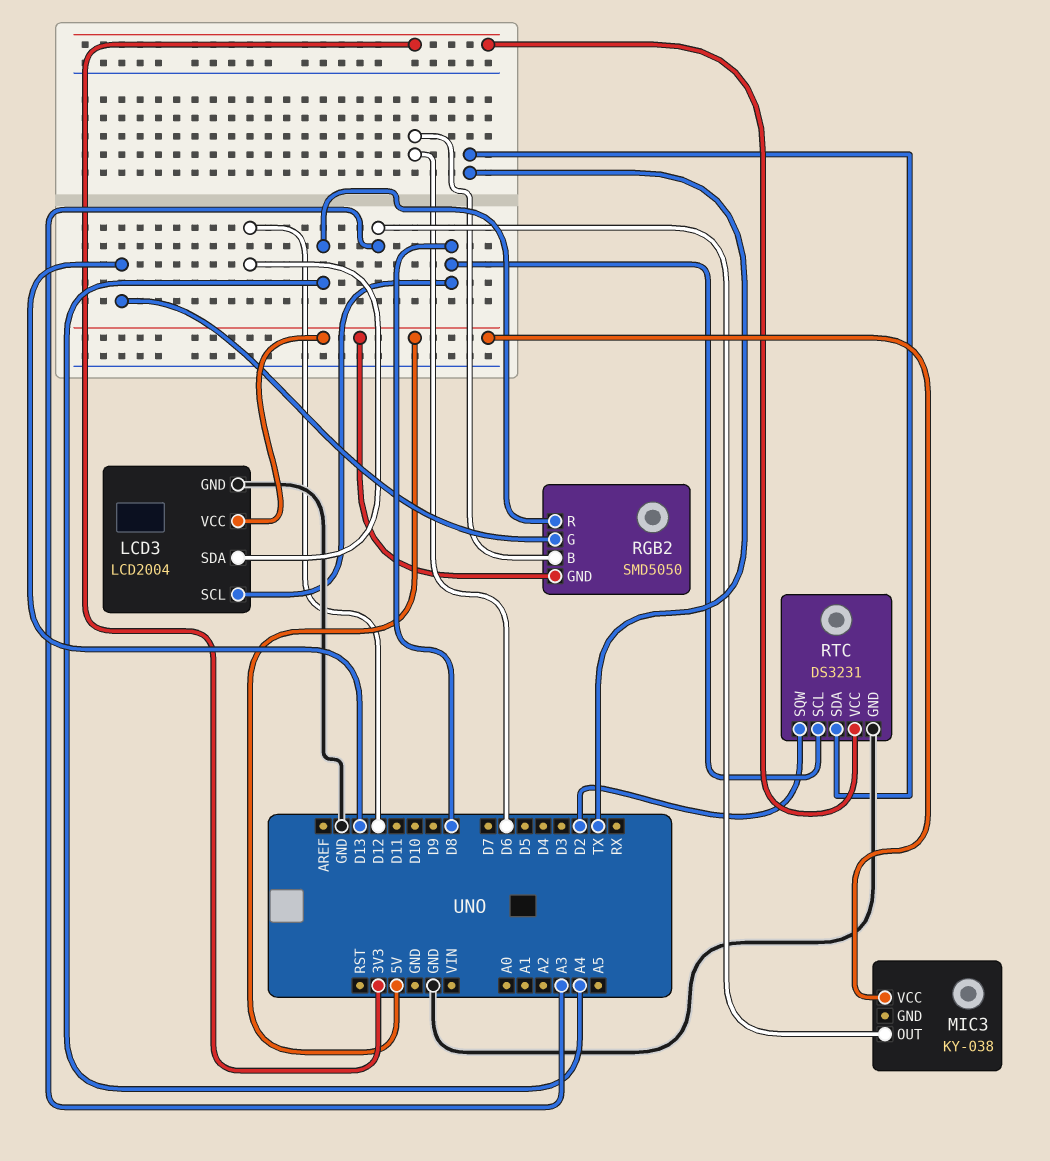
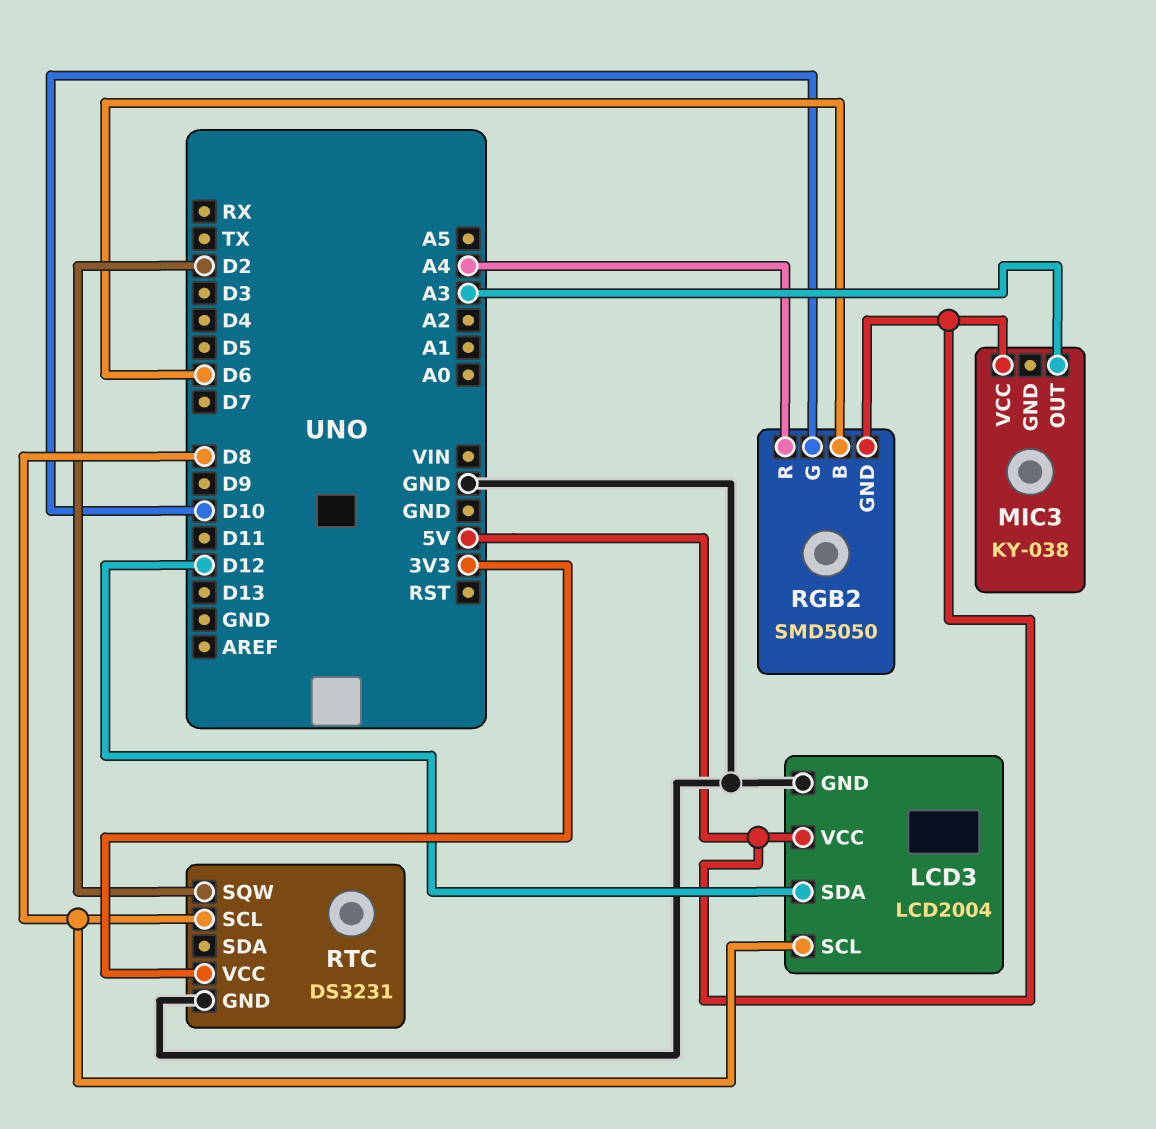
RGB2 pin G: D13 -> D10
RTC pin SDA: TX -> none

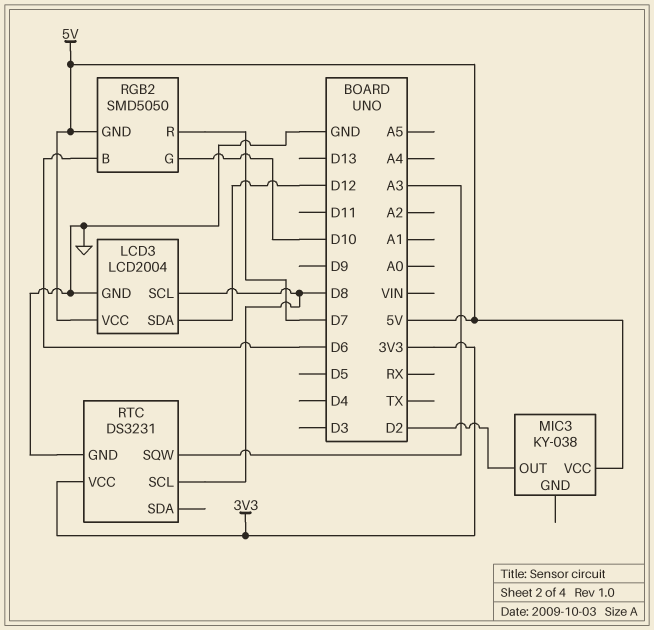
MIC3 pin OUT: A3 -> D2
RGB2 pin R: A4 -> D7
RTC pin SQW: D2 -> A3

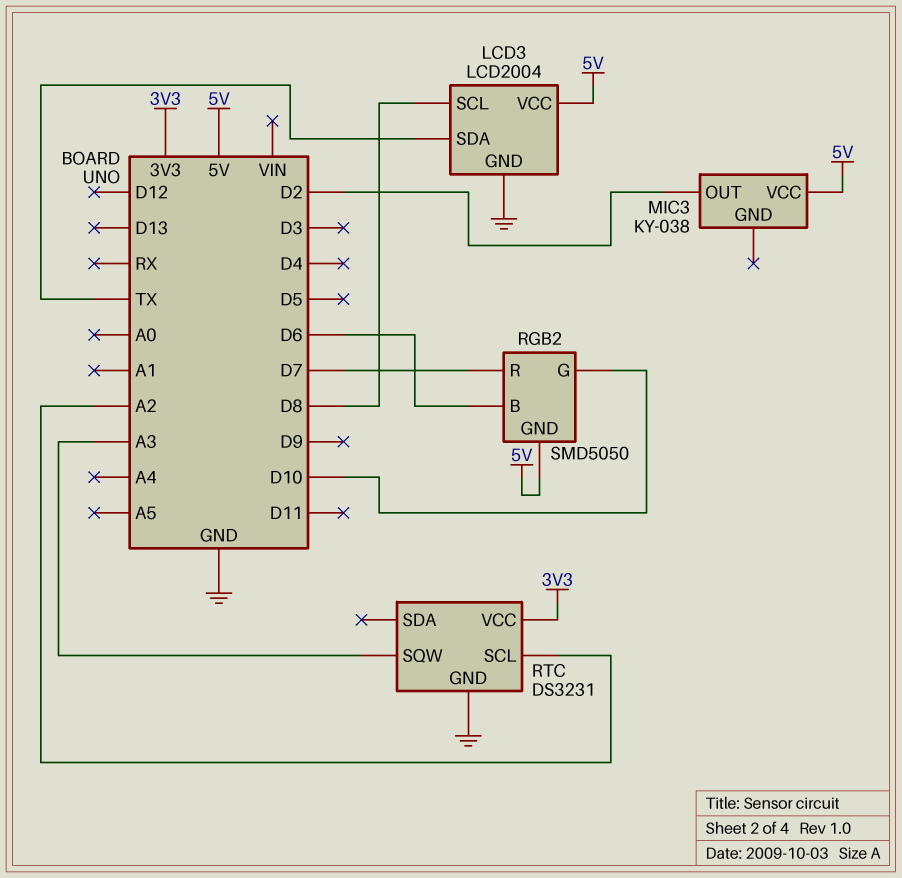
LCD3 pin SDA: D12 -> TX
RTC pin SCL: D8 -> A2

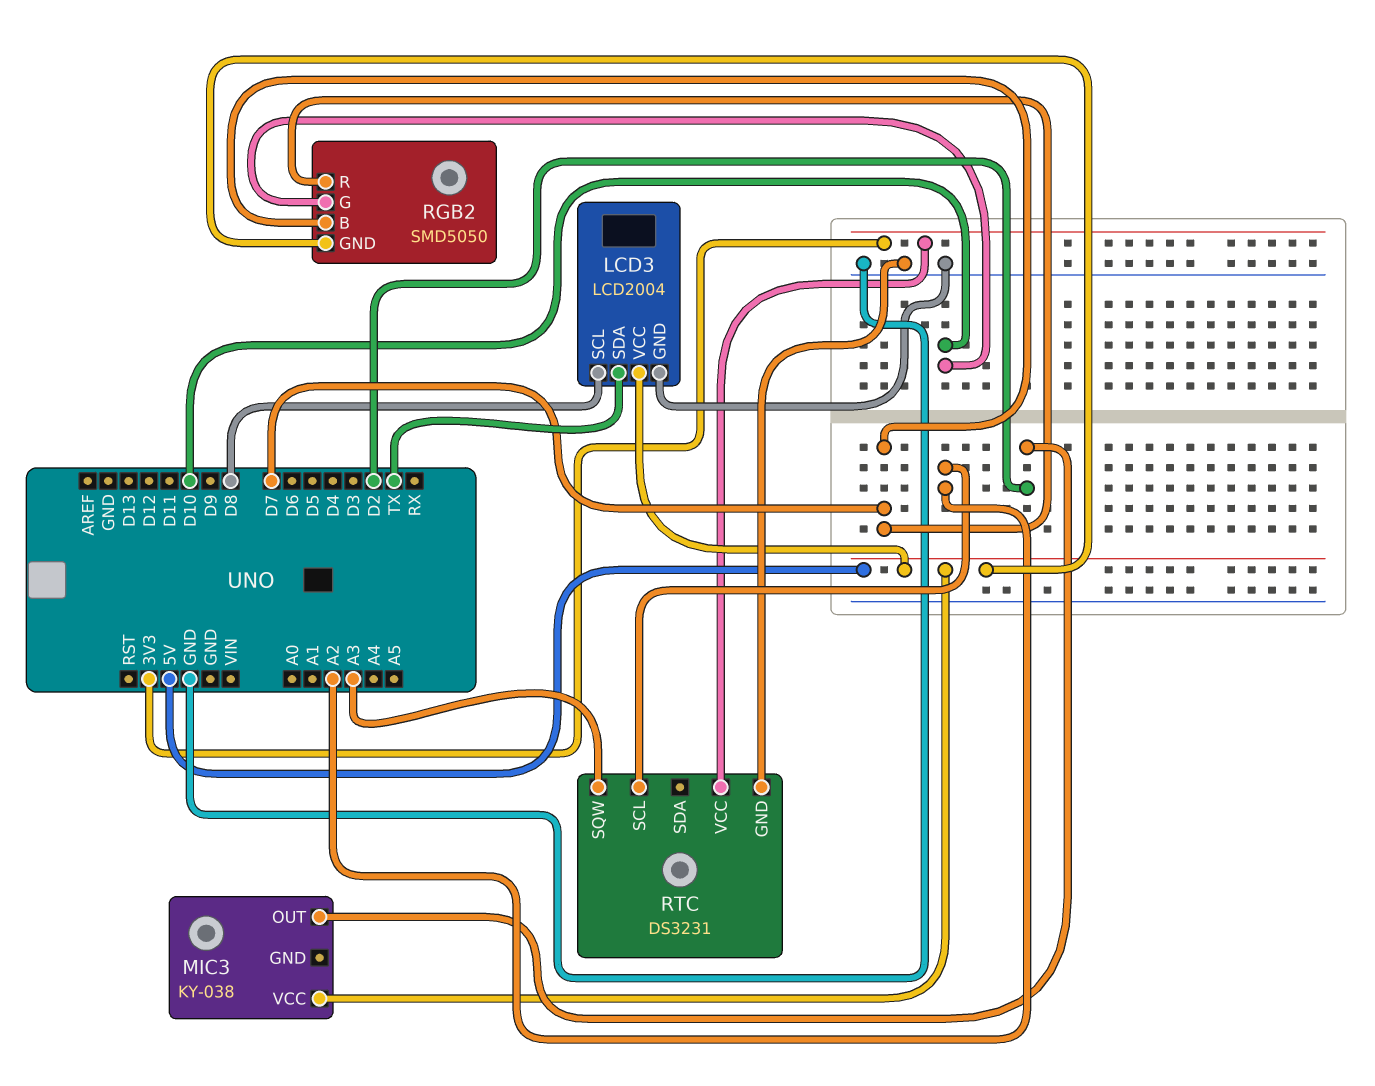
RGB2 pin B: D6 -> D7

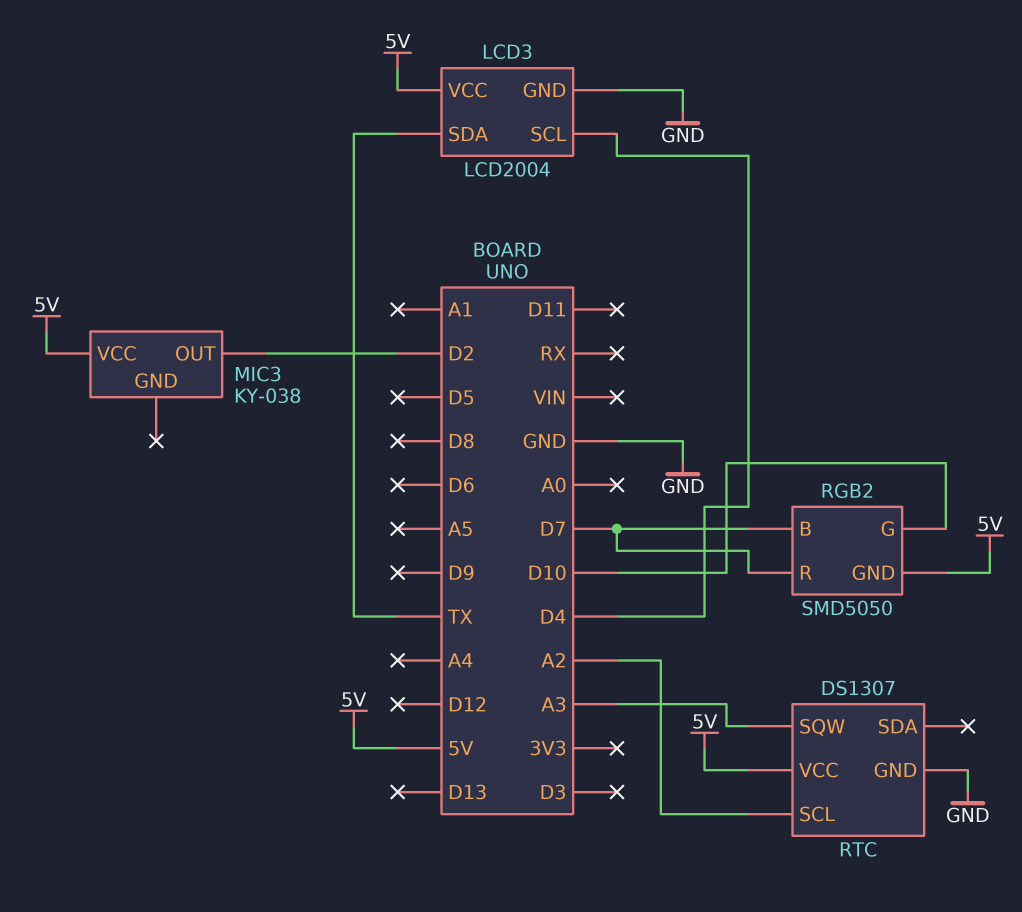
LCD3 pin SCL: D8 -> D4
RTC: DS3231 -> DS1307
RTC pin VCC: 3V3 -> 5V

